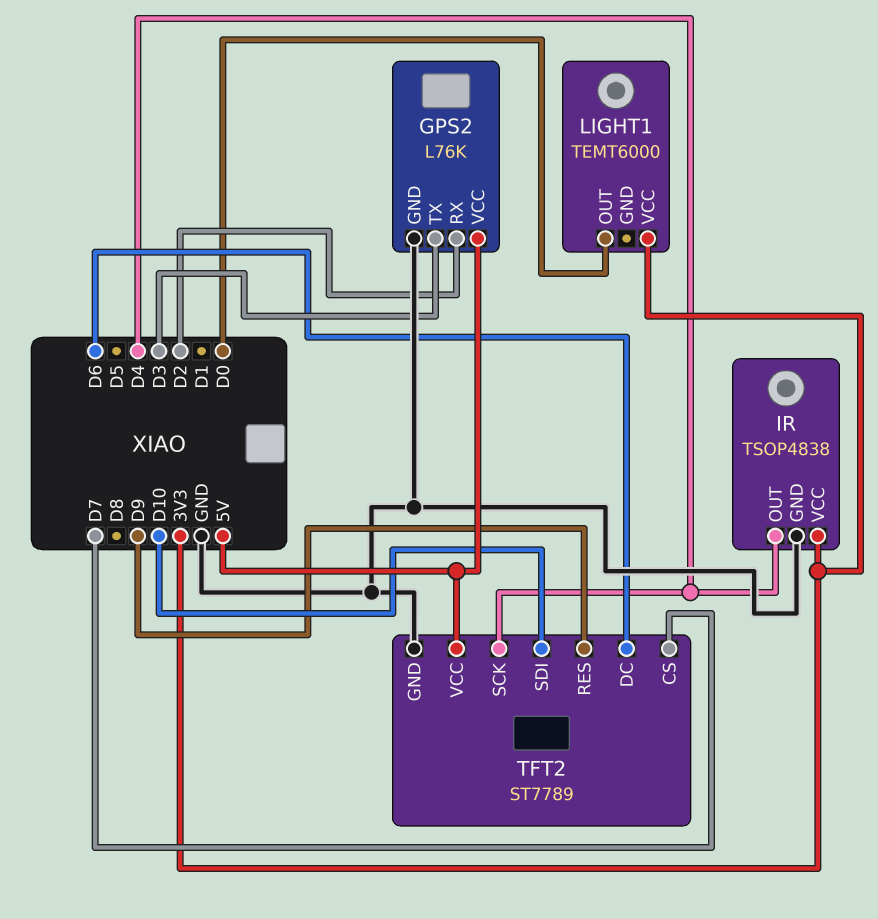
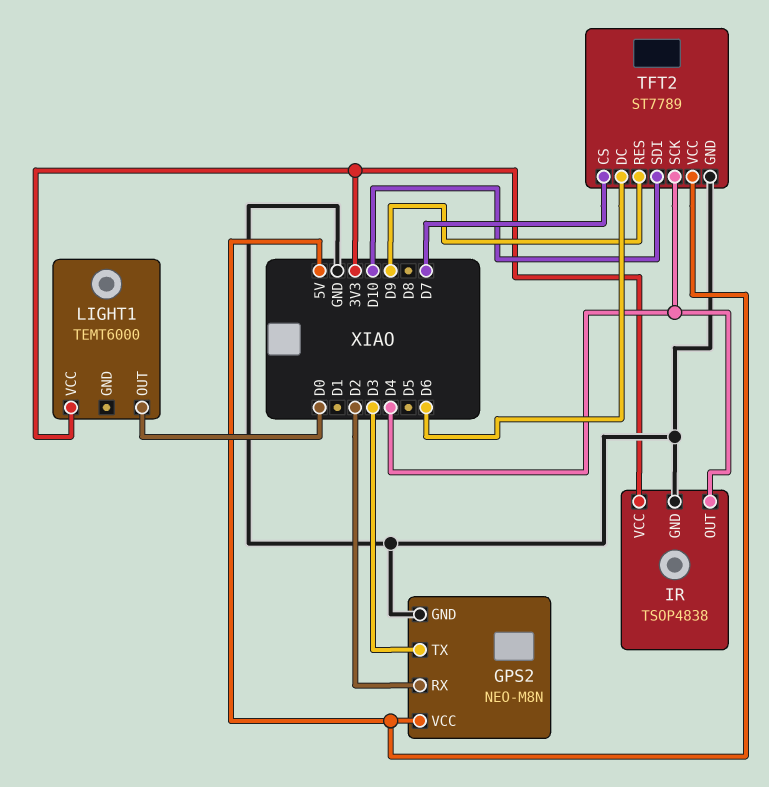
GPS2: L76K -> NEO-M8N

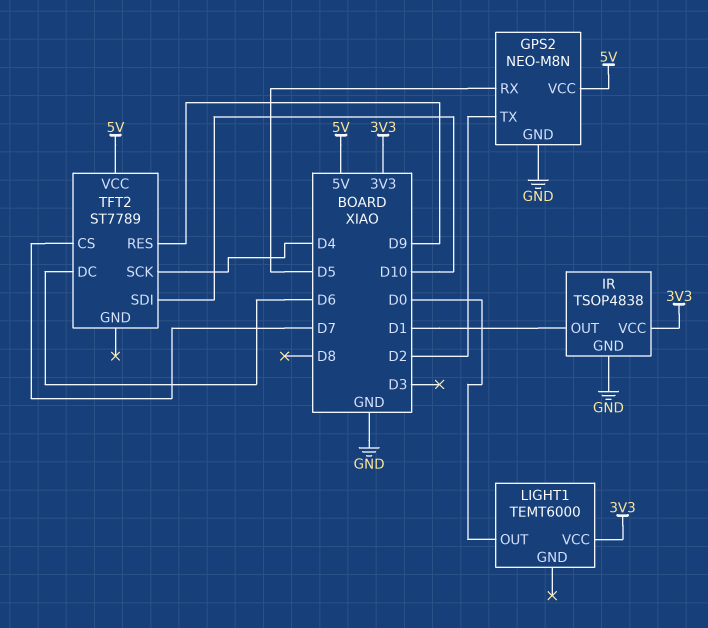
GPS2 pin RX: D2 -> D5
GPS2 pin TX: D3 -> D2
IR pin OUT: D4 -> D1
TFT2 pin GND: GND -> none

